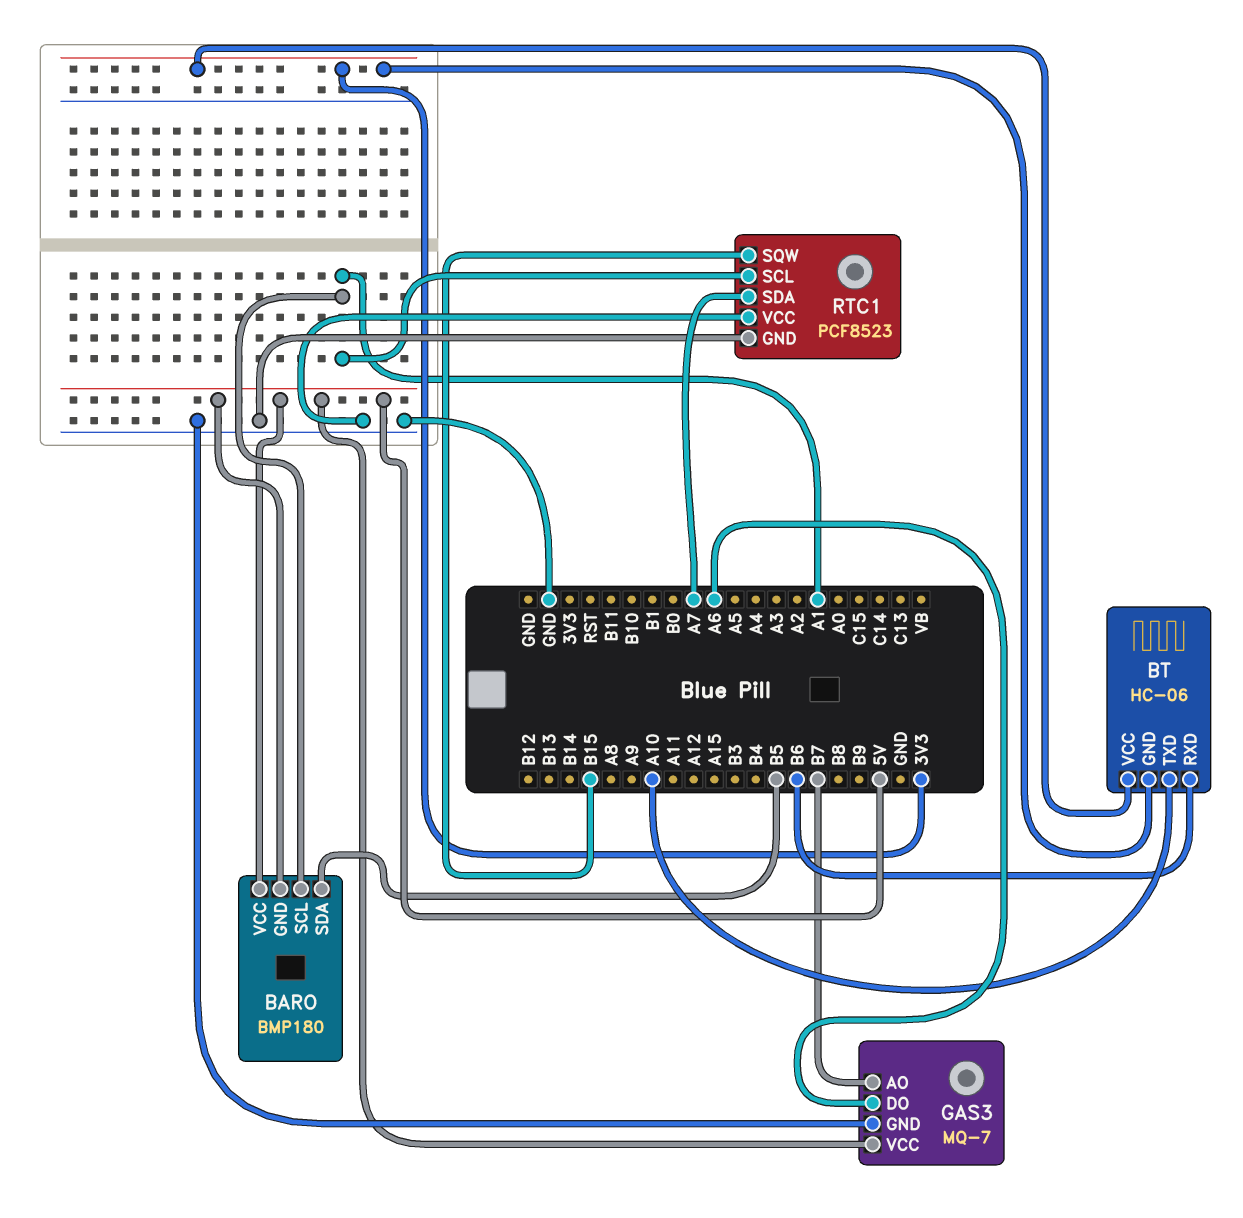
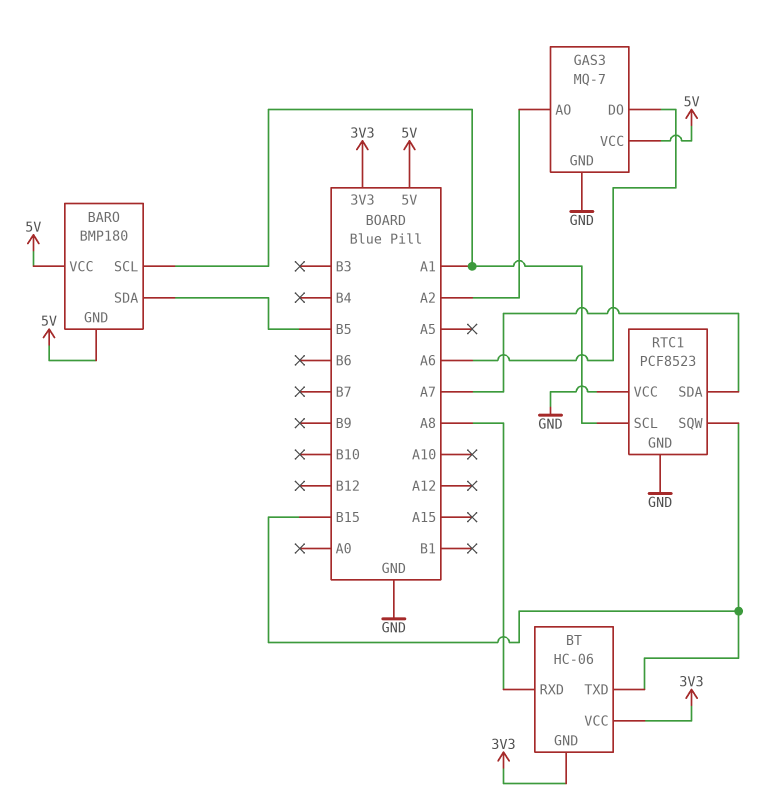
BT pin RXD: B6 -> A8
BT pin TXD: A10 -> B15
GAS3 pin AO: B7 -> A2

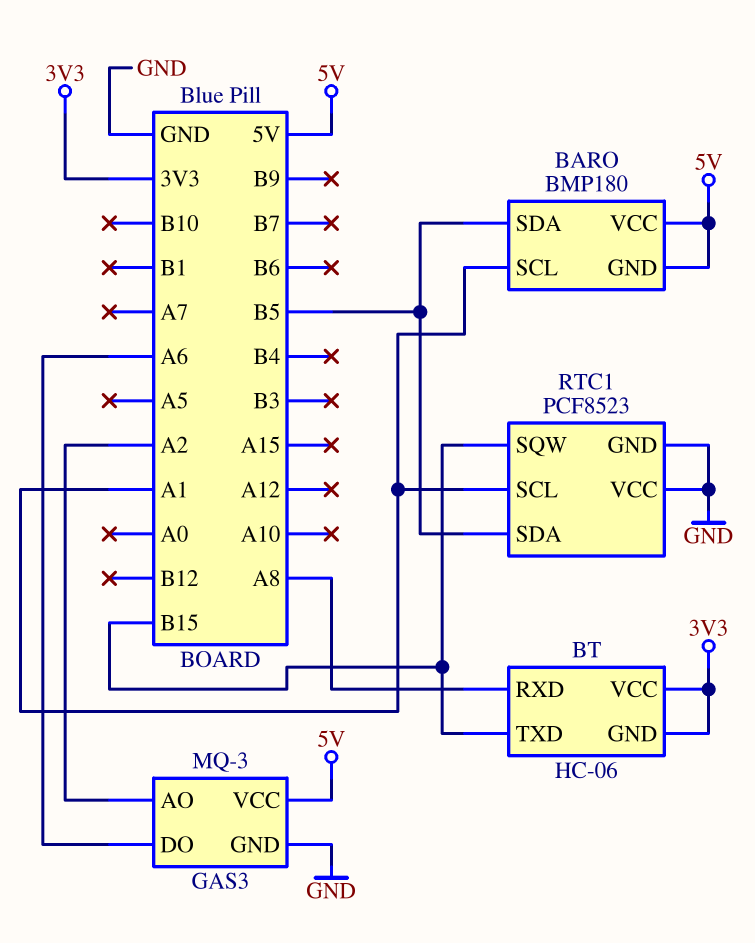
GAS3: MQ-7 -> MQ-3
RTC1 pin SDA: A7 -> B5

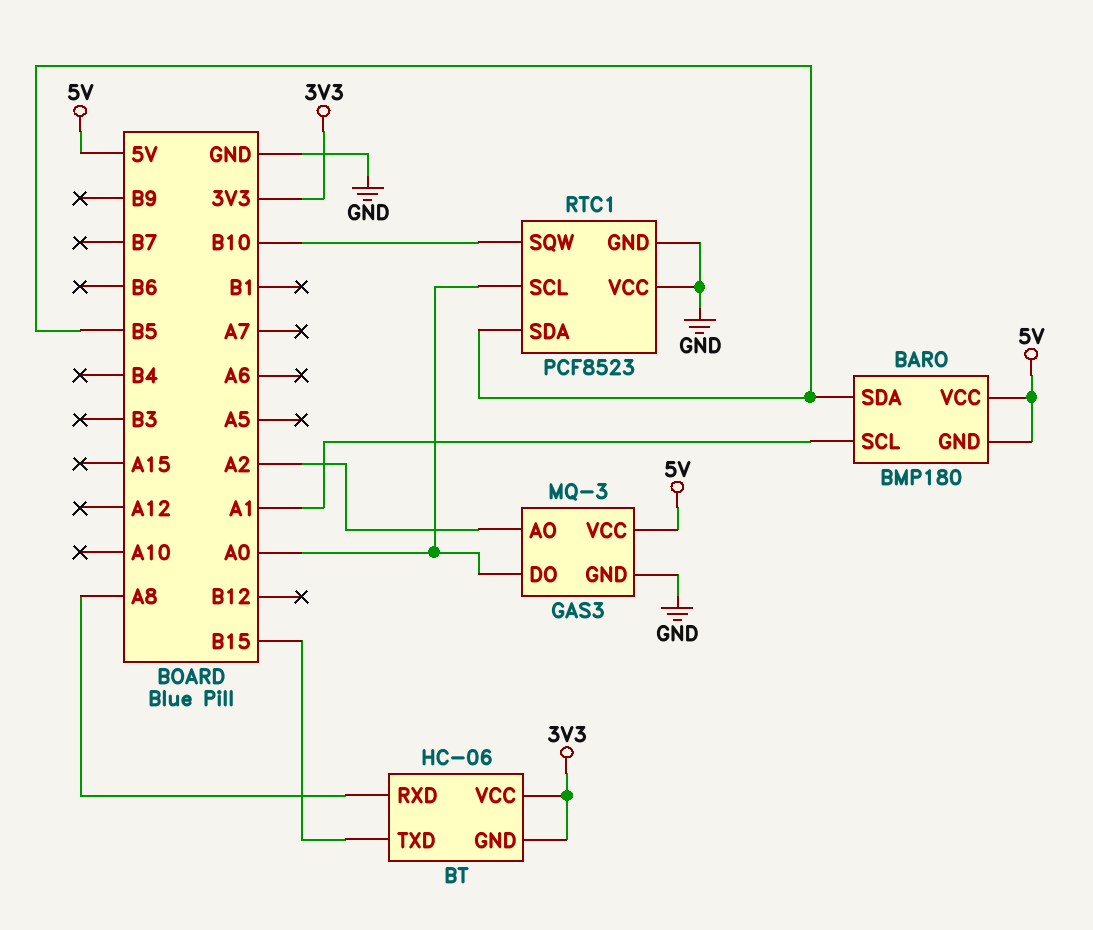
GAS3 pin DO: A6 -> A0
RTC1 pin SCL: A1 -> A0
RTC1 pin SQW: B15 -> B10

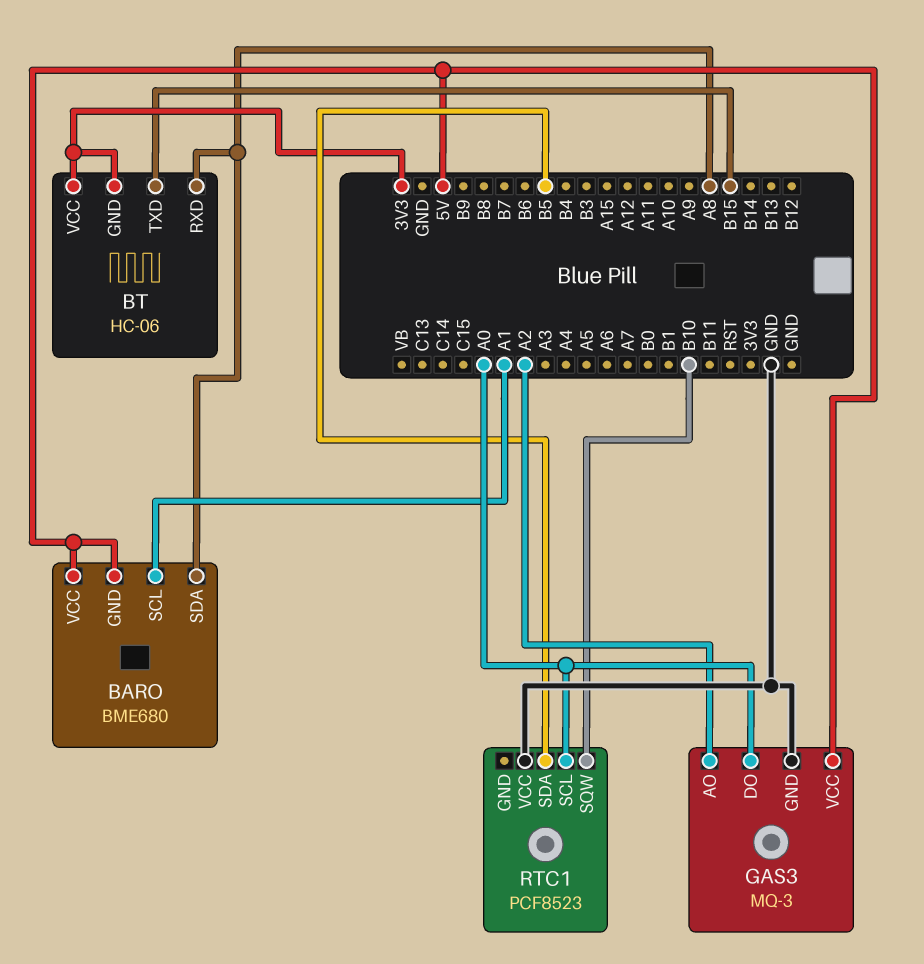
BARO: BMP180 -> BME680
BARO pin SDA: B5 -> A8
RTC1 pin GND: GND -> none

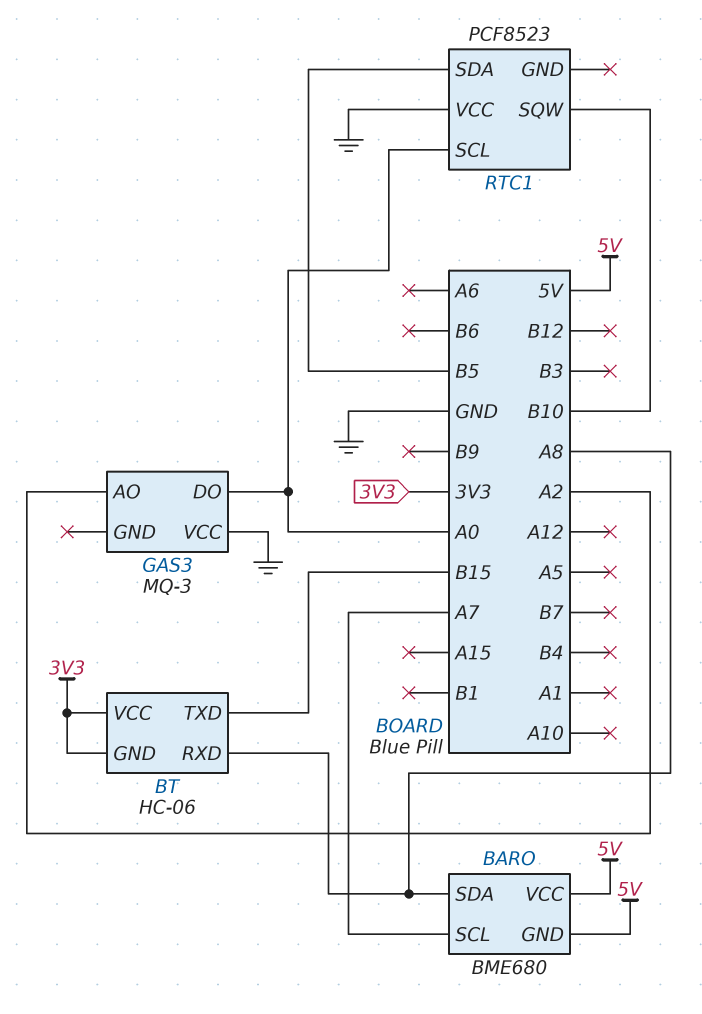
BARO pin SCL: A1 -> A7
GAS3 pin GND: GND -> none
GAS3 pin VCC: 5V -> GND

